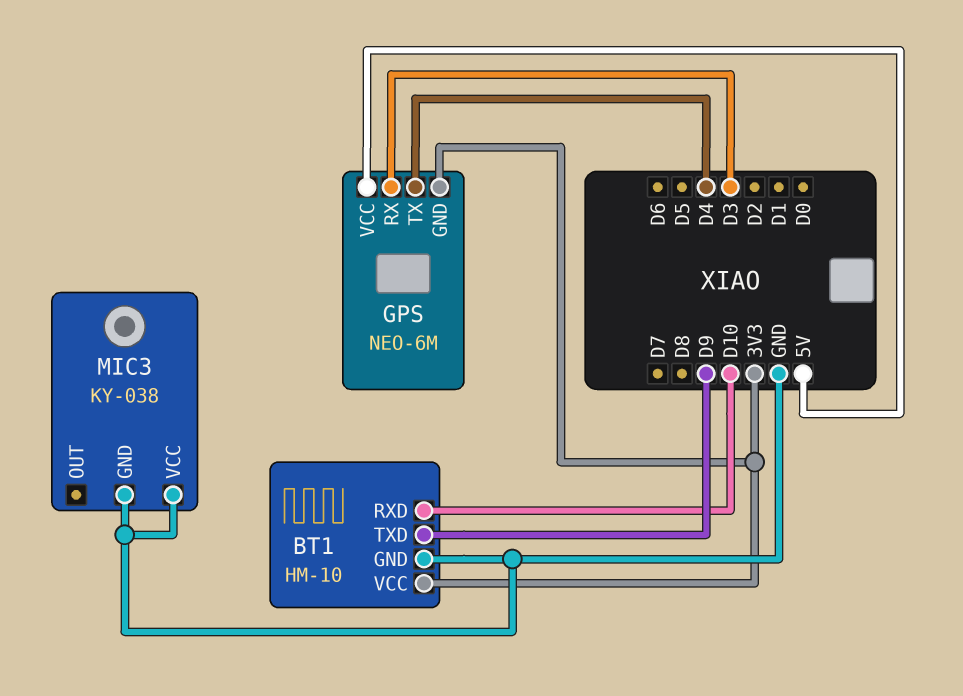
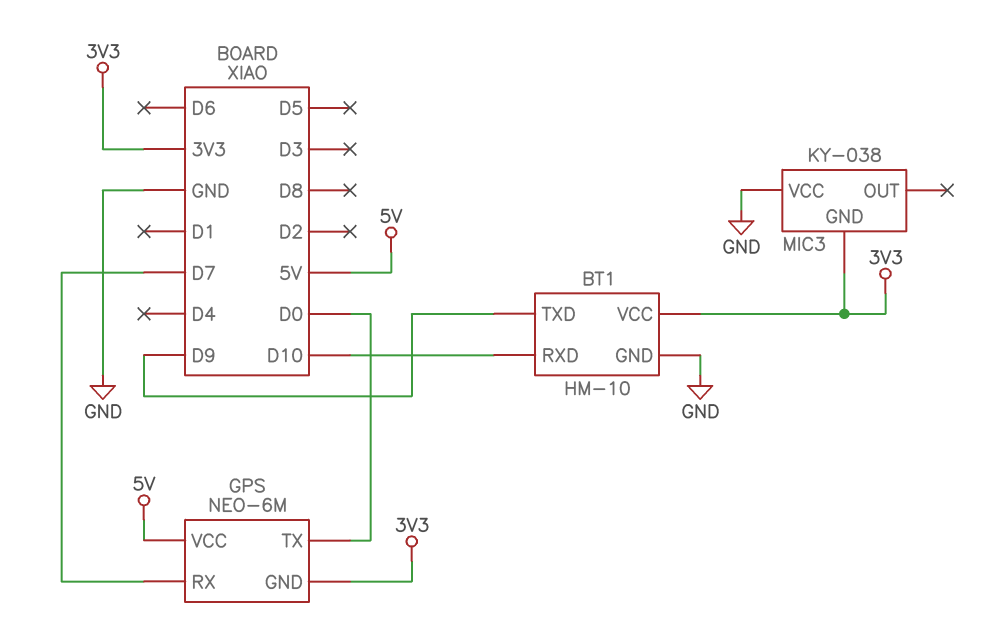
GPS pin RX: D3 -> D7
GPS pin TX: D4 -> D0
MIC3 pin GND: GND -> 3V3

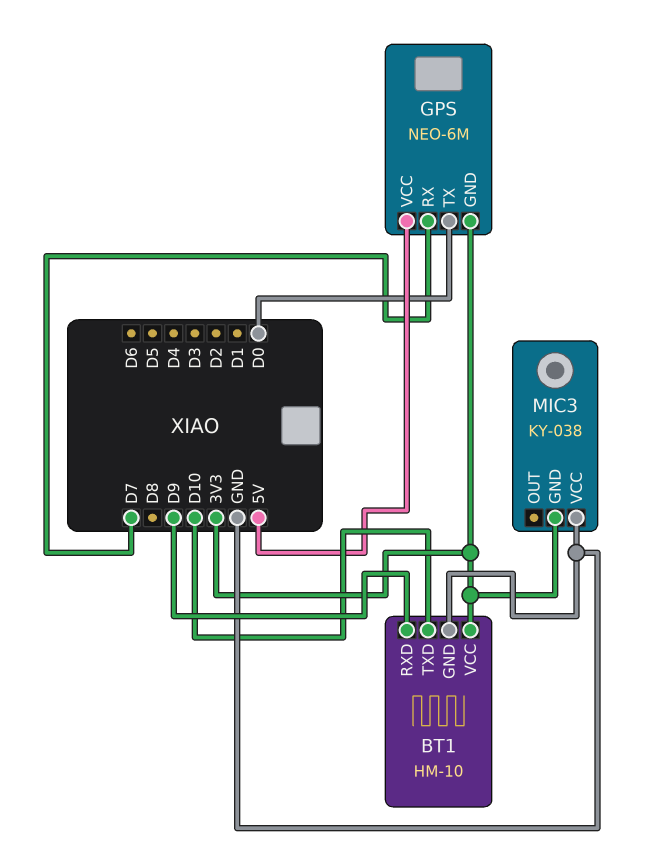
BT1 pin RXD: D10 -> D9
BT1 pin TXD: D9 -> D10

